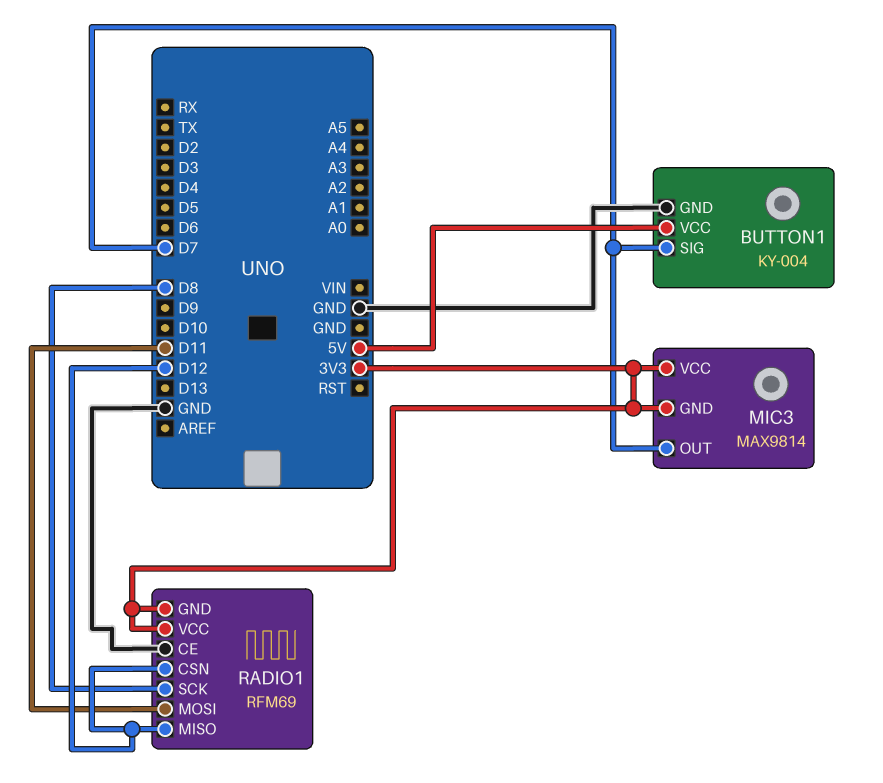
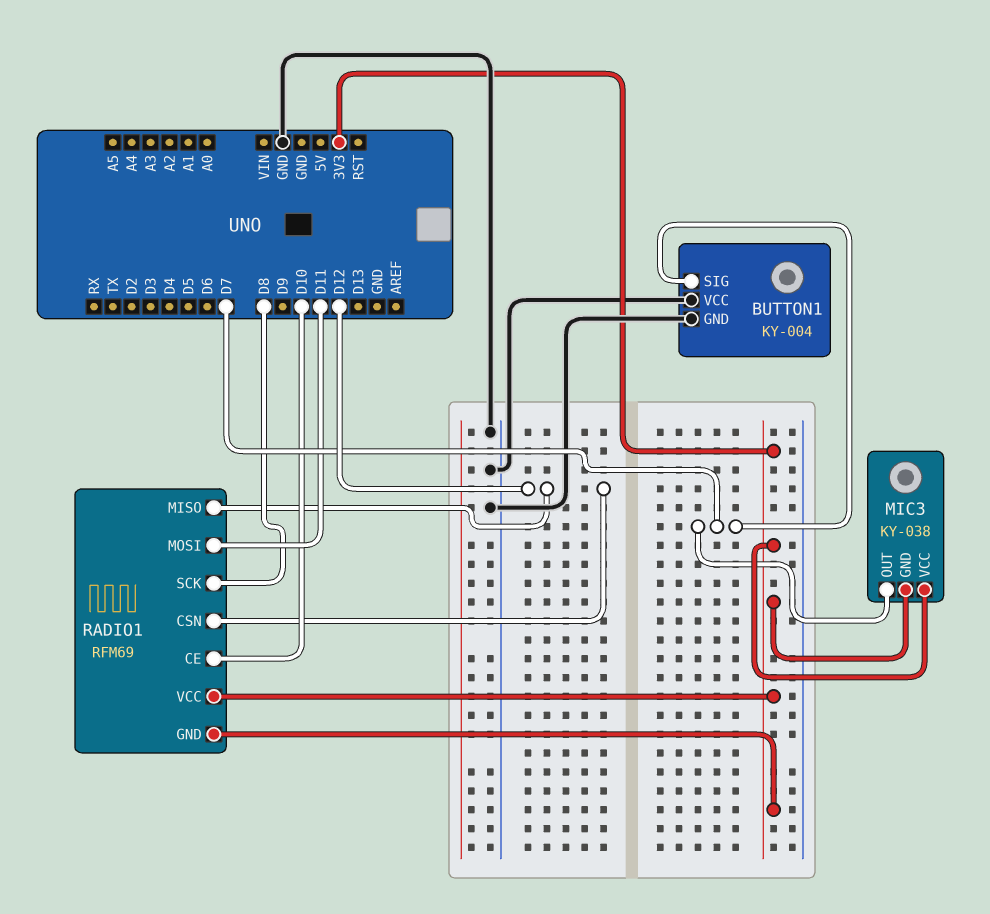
BUTTON1 pin VCC: 5V -> GND
MIC3: MAX9814 -> KY-038
RADIO1 pin CE: GND -> D10

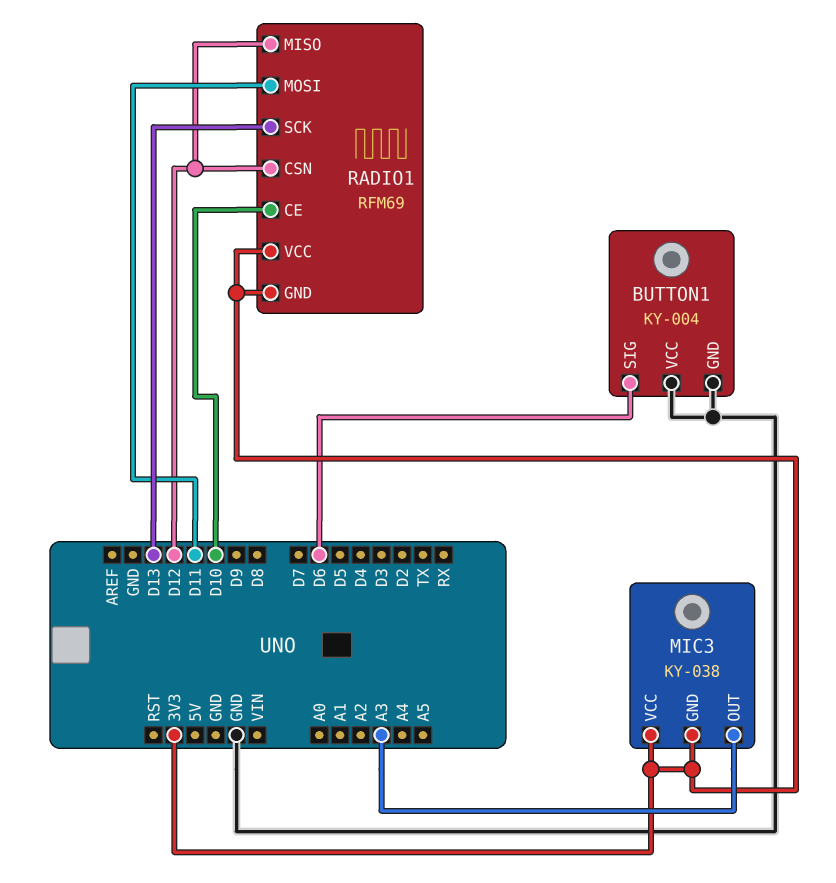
BUTTON1 pin SIG: D7 -> D6
MIC3 pin OUT: D7 -> A3
RADIO1 pin SCK: D8 -> D13

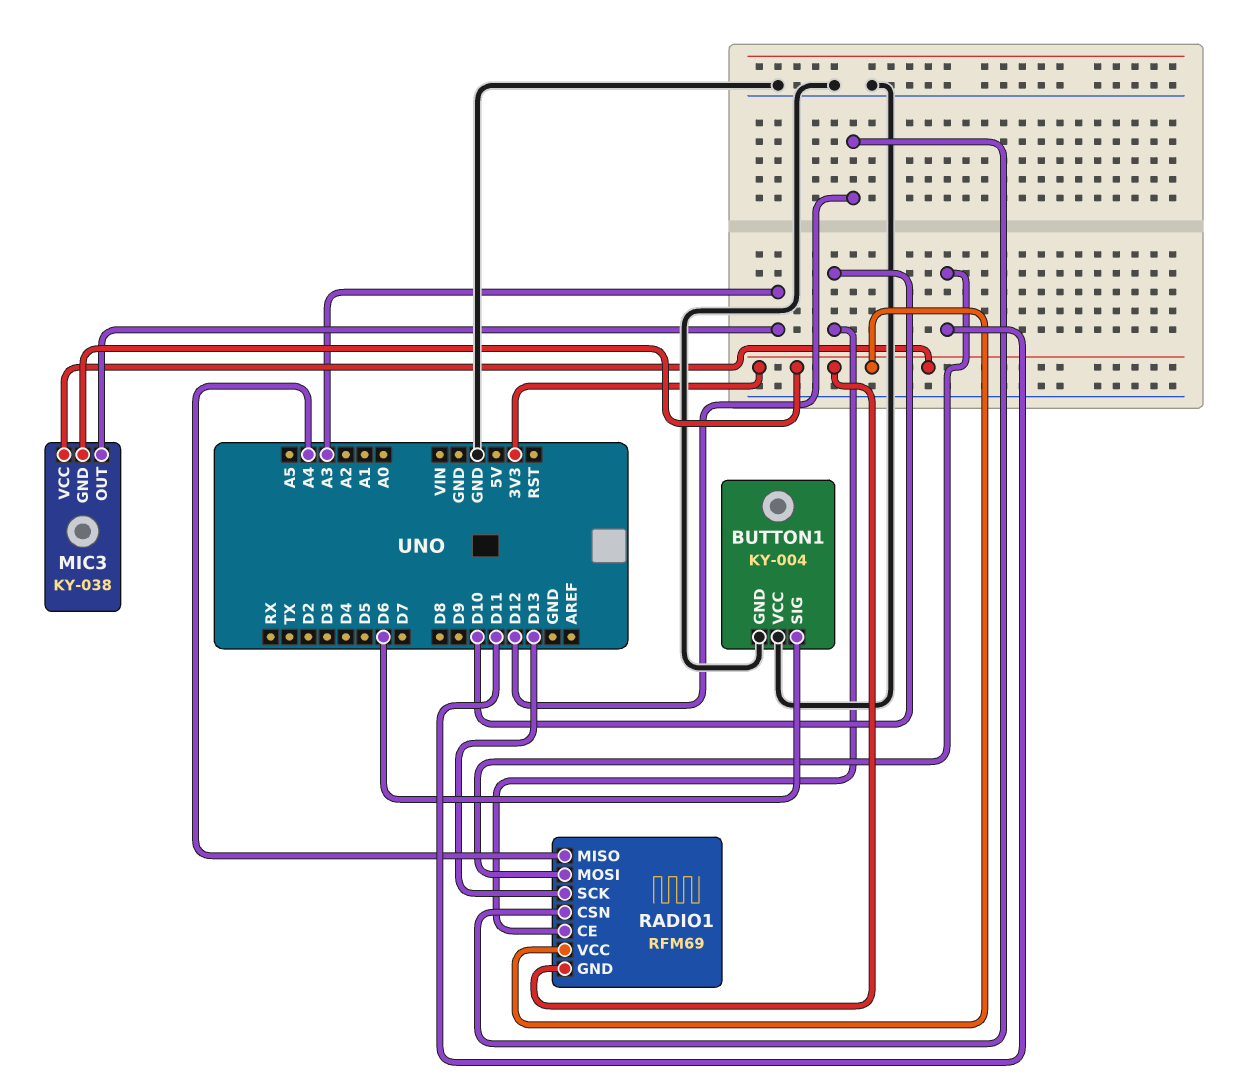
RADIO1 pin MISO: D12 -> A4

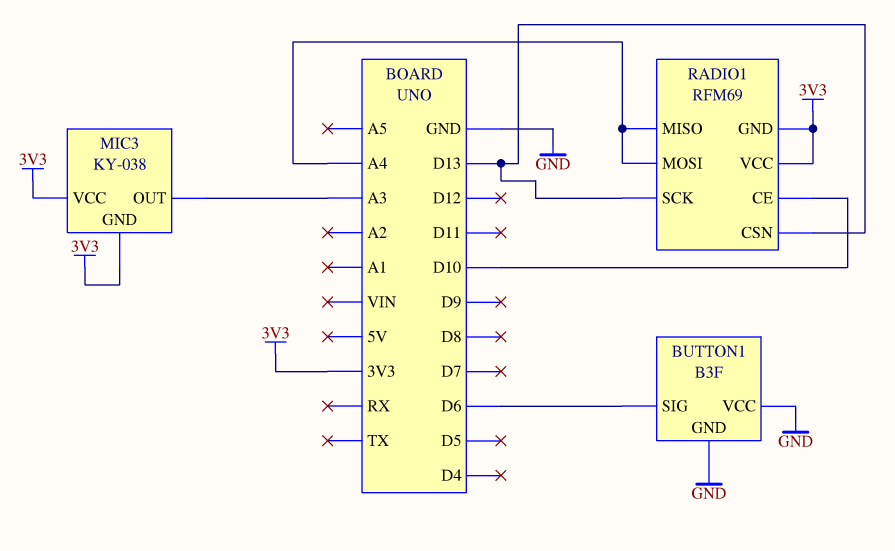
BUTTON1: KY-004 -> B3F
RADIO1 pin CSN: D12 -> D13
RADIO1 pin MOSI: D11 -> A4

